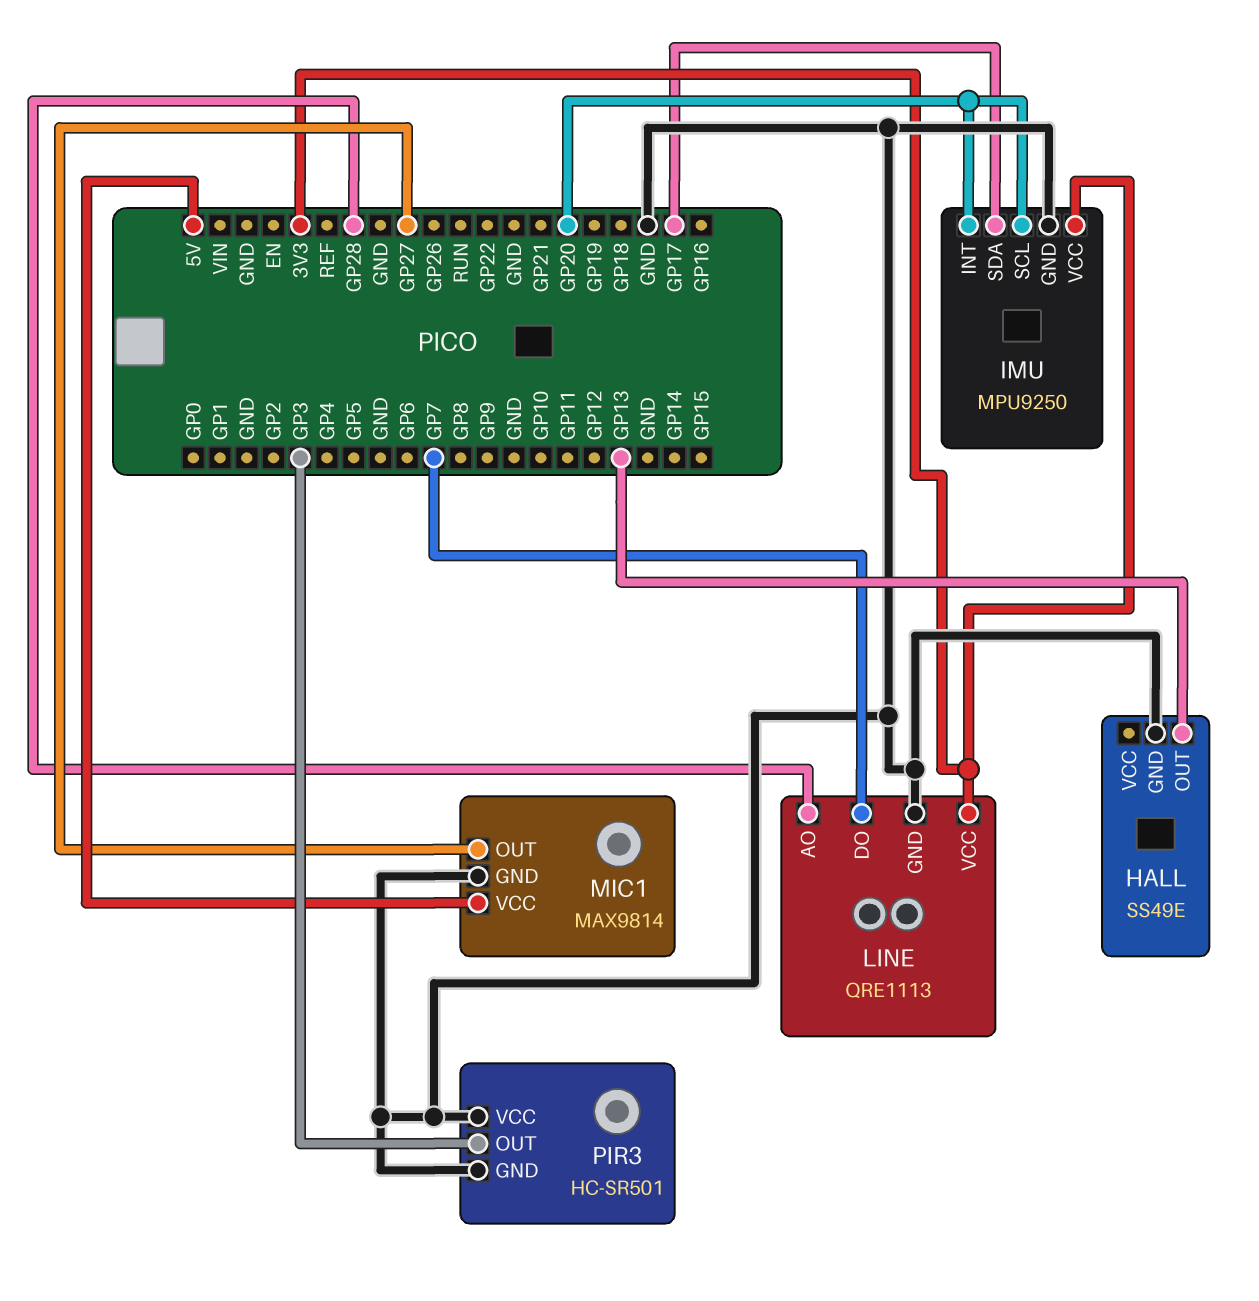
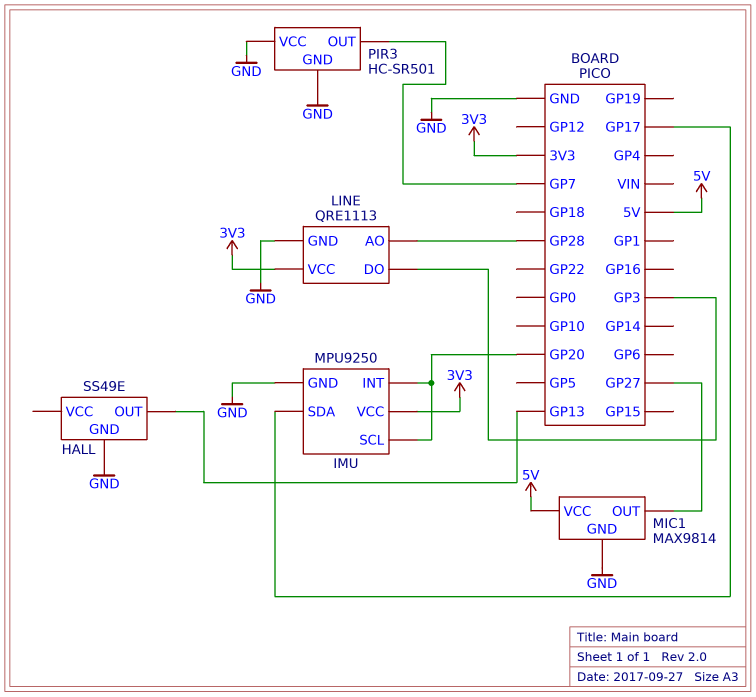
LINE pin DO: GP7 -> GP3
PIR3 pin OUT: GP3 -> GP7

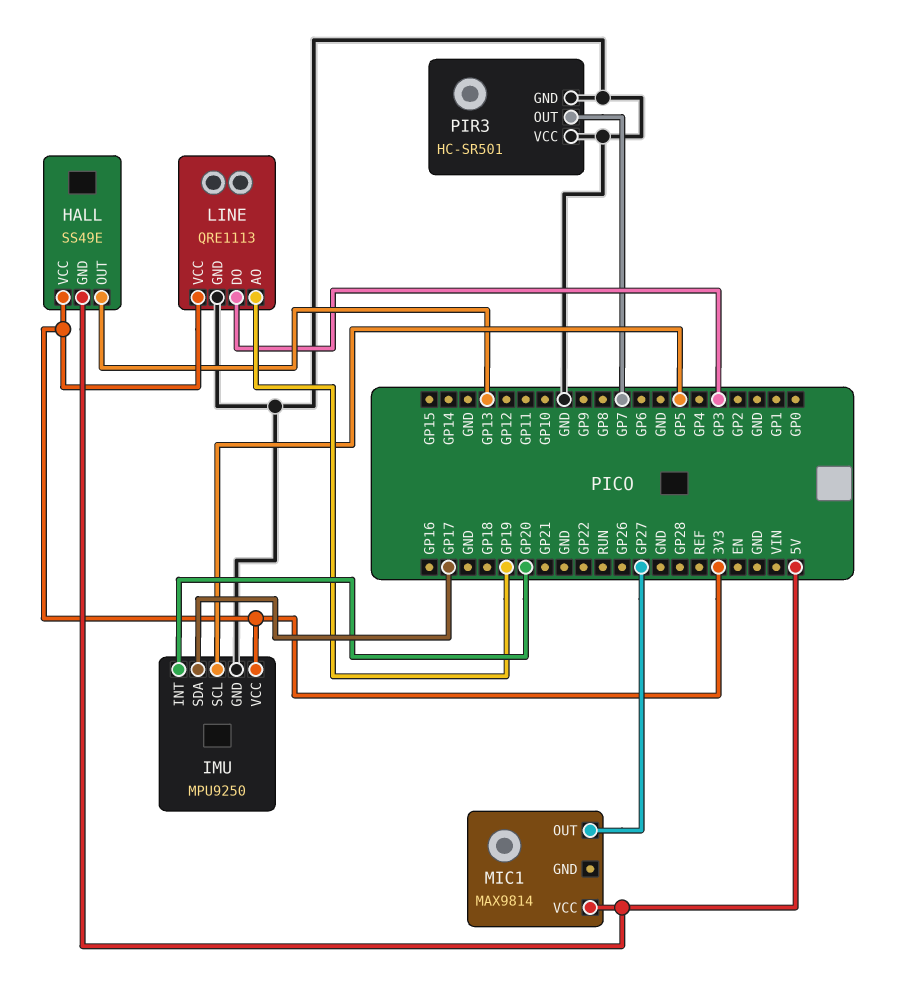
HALL pin GND: GND -> 5V
HALL pin VCC: none -> 3V3
IMU pin SCL: GP20 -> GP5
LINE pin AO: GP28 -> GP19
MIC1 pin GND: GND -> none

